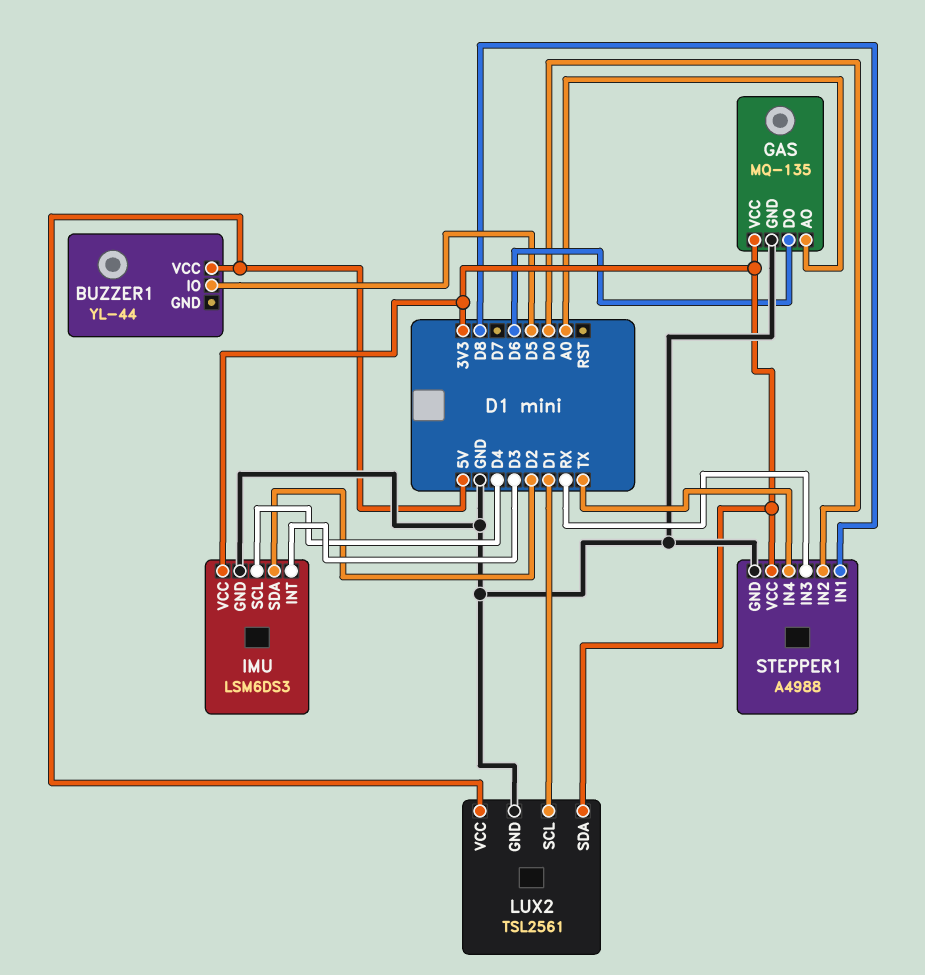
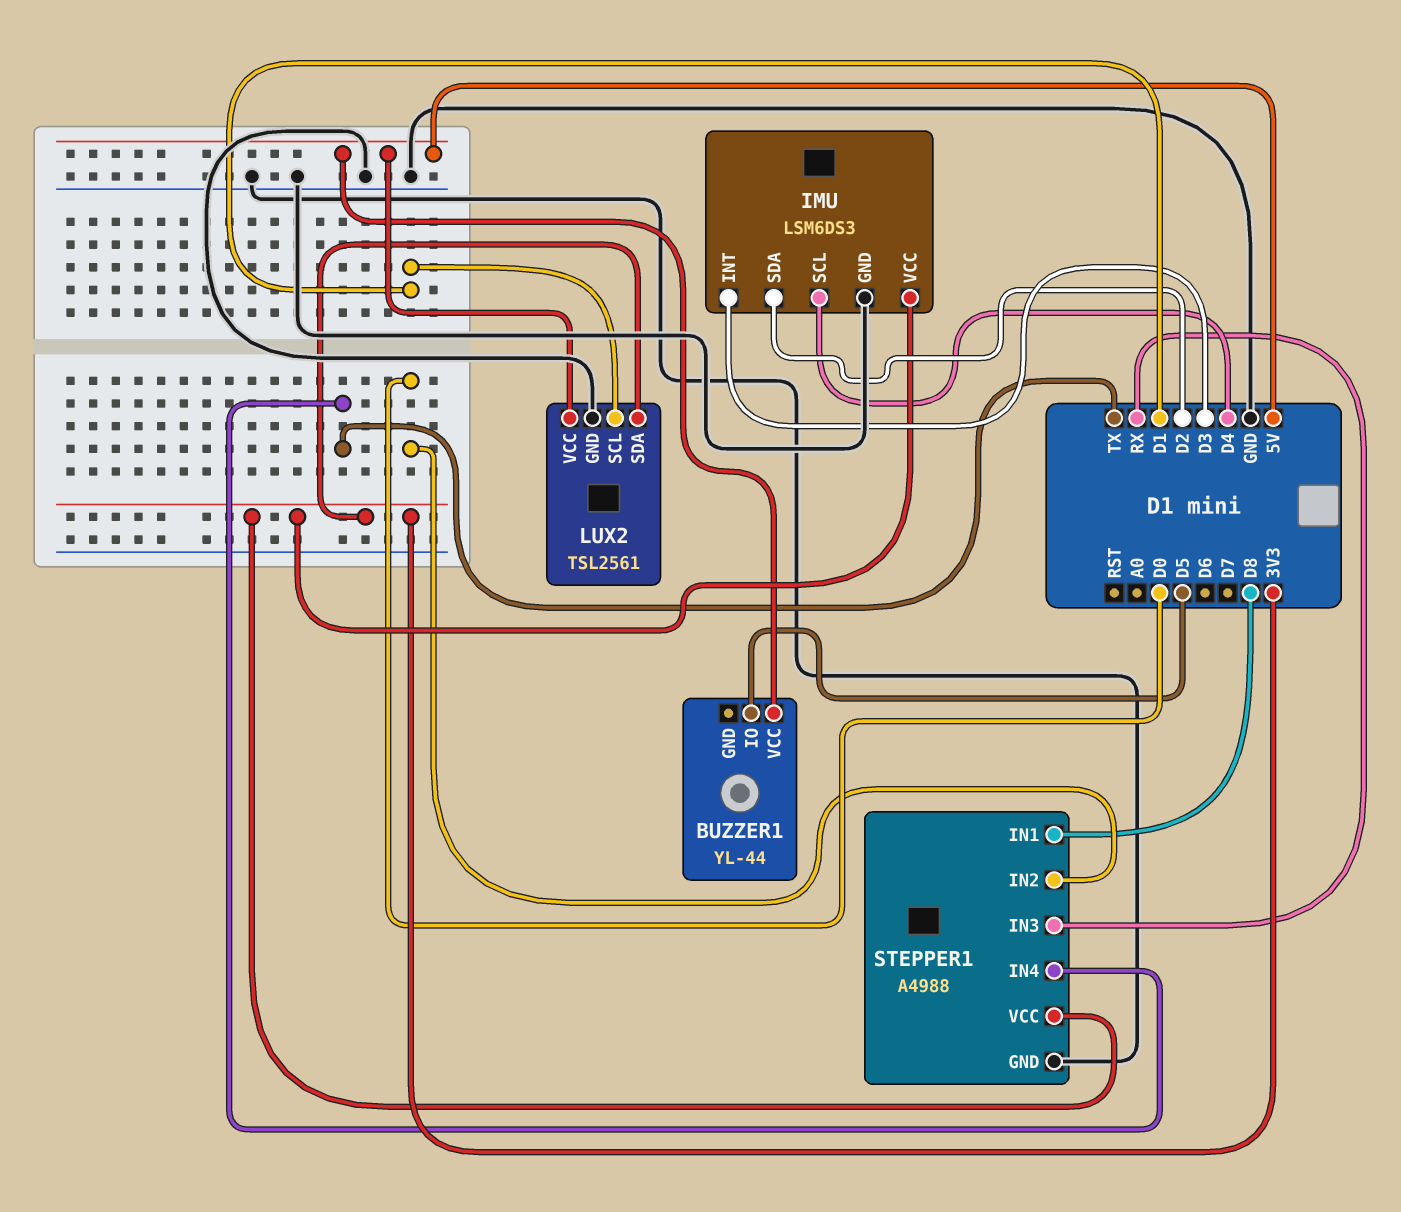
GAS: MQ-135 -> none
GAS pin AO: A0 -> none
GAS pin DO: D6 -> none
GAS pin GND: GND -> none
GAS pin VCC: 3V3 -> none

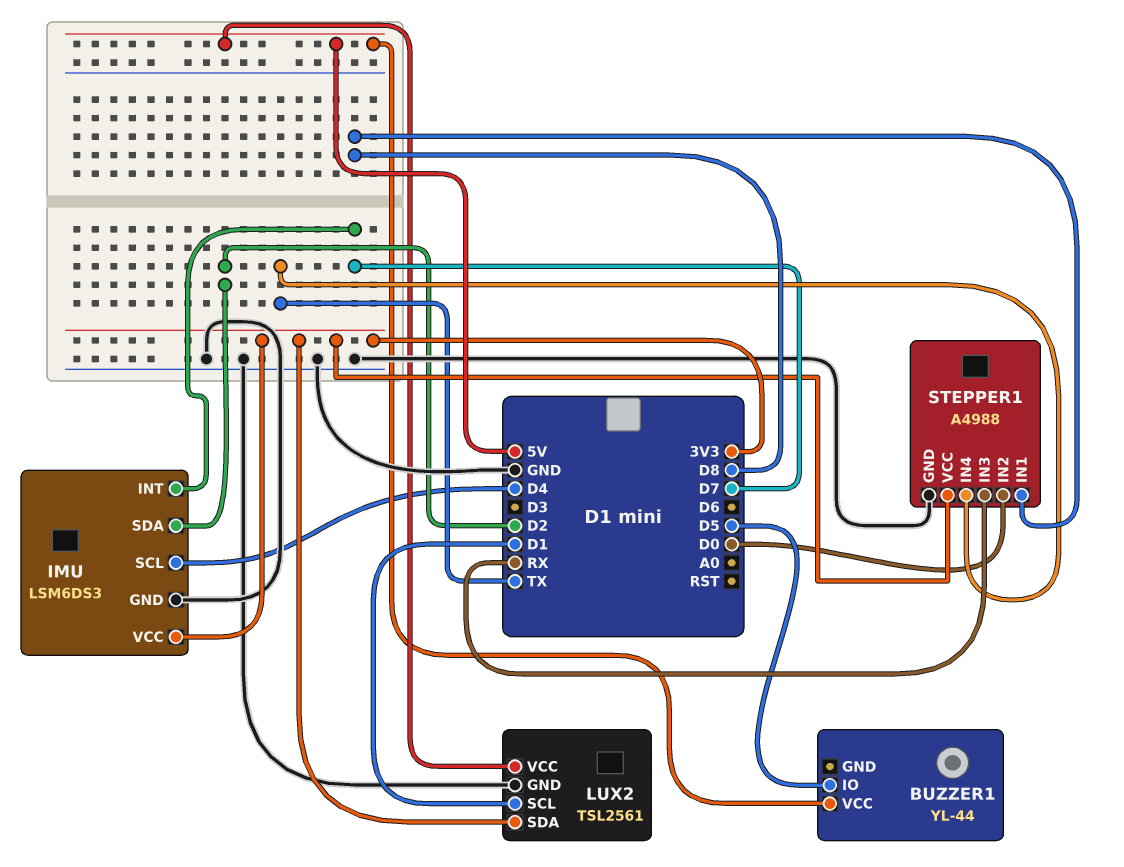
IMU pin INT: D3 -> D7

